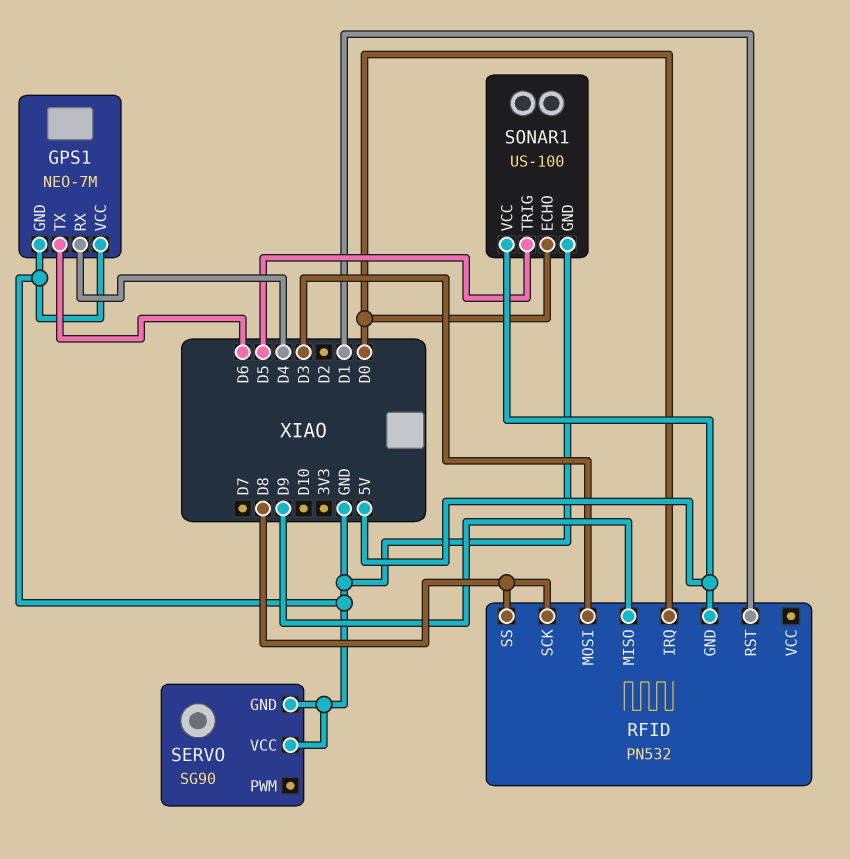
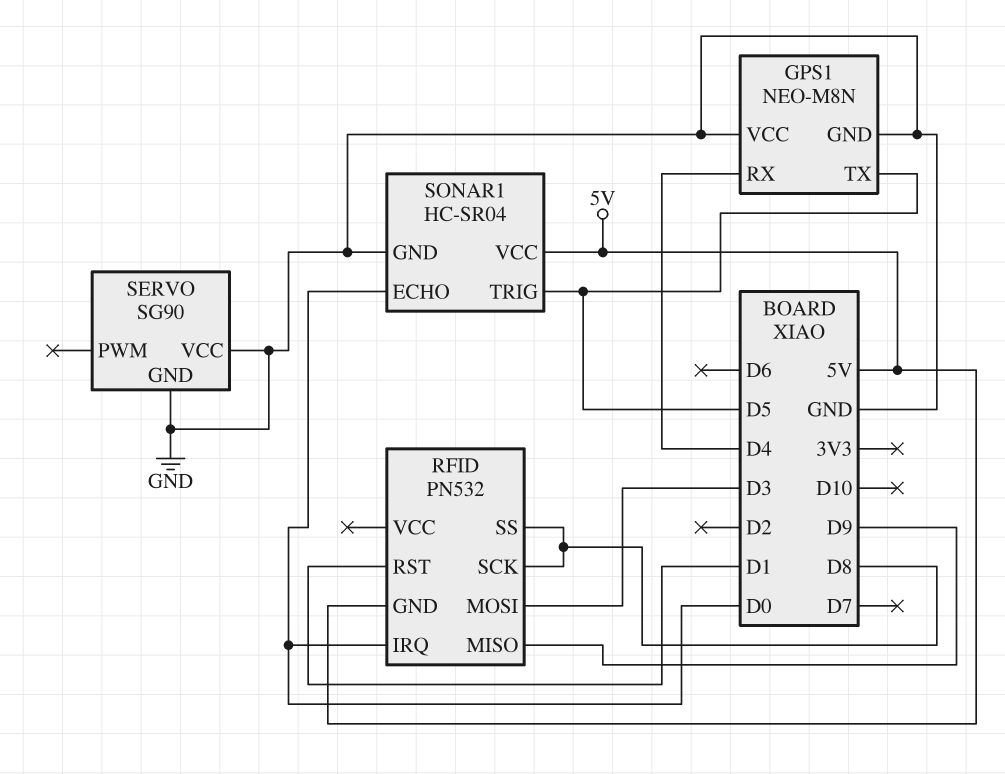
GPS1: NEO-7M -> NEO-M8N
GPS1 pin TX: D6 -> D5
SONAR1: US-100 -> HC-SR04

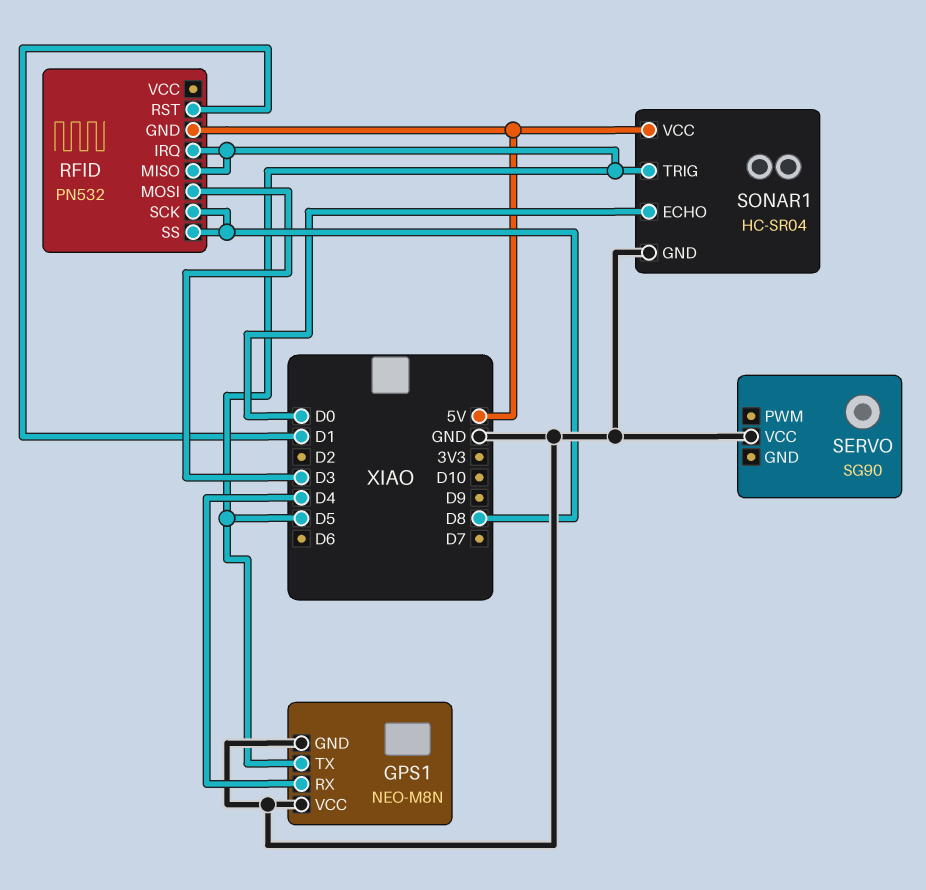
RFID pin IRQ: D0 -> D5
RFID pin MISO: D9 -> D5
SERVO pin GND: GND -> none

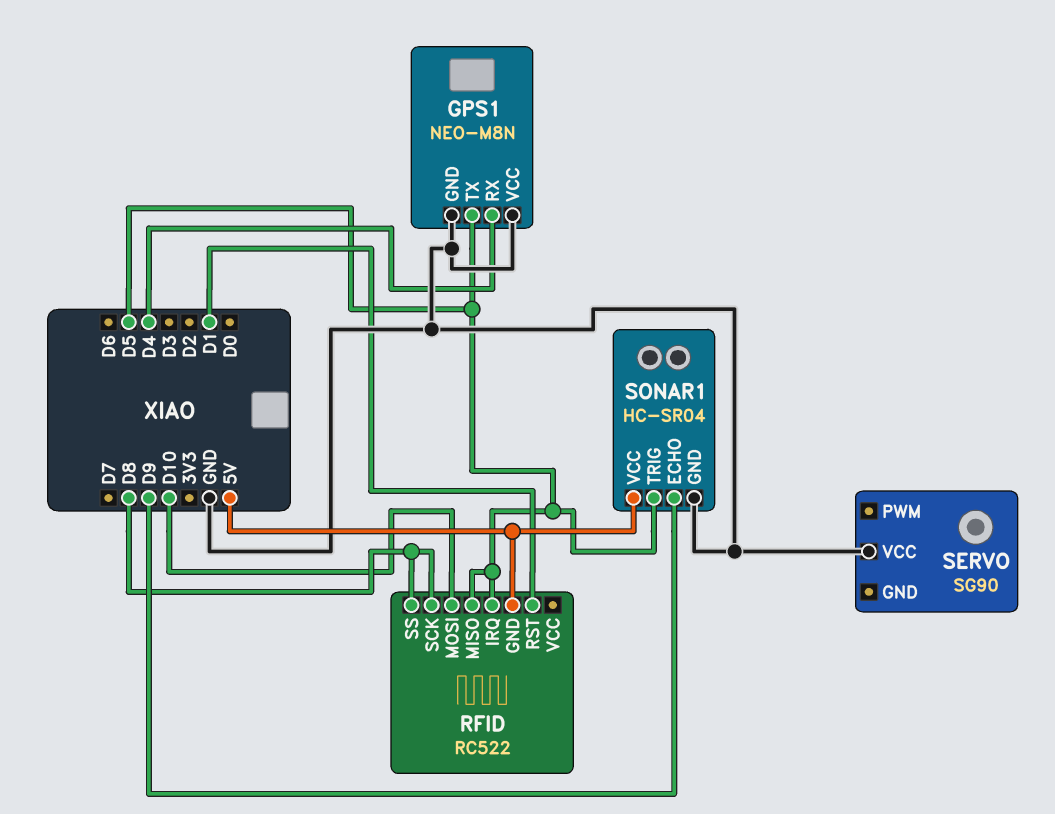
RFID: PN532 -> RC522
RFID pin MOSI: D3 -> D10
SONAR1 pin ECHO: D0 -> D9

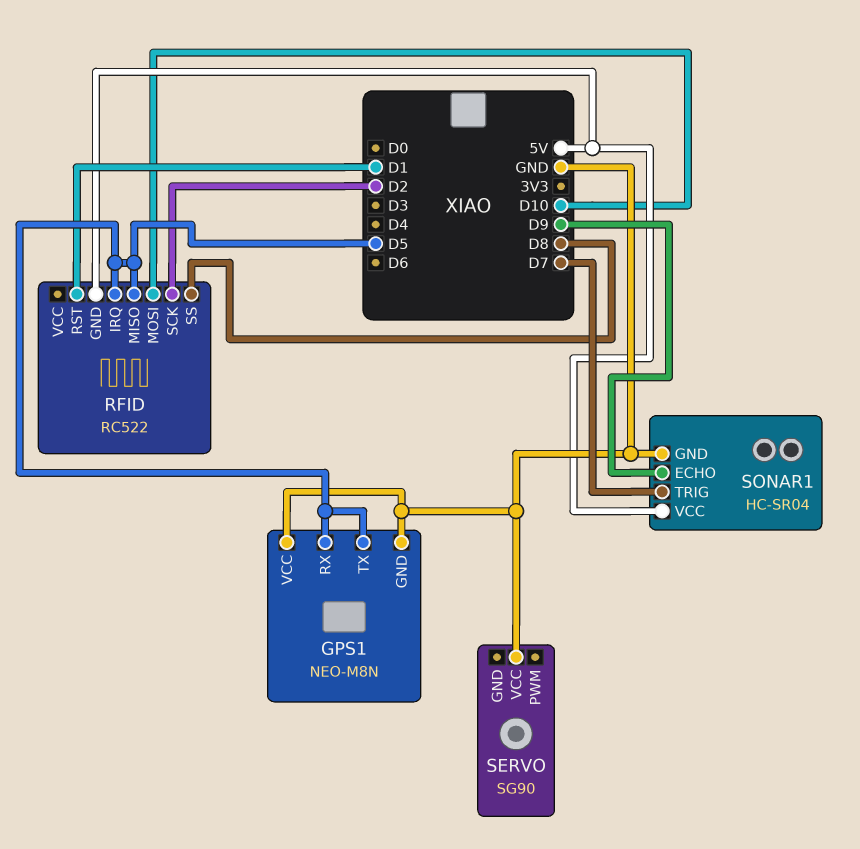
GPS1 pin RX: D4 -> D5
RFID pin SCK: D8 -> D2
SONAR1 pin TRIG: D5 -> D7

